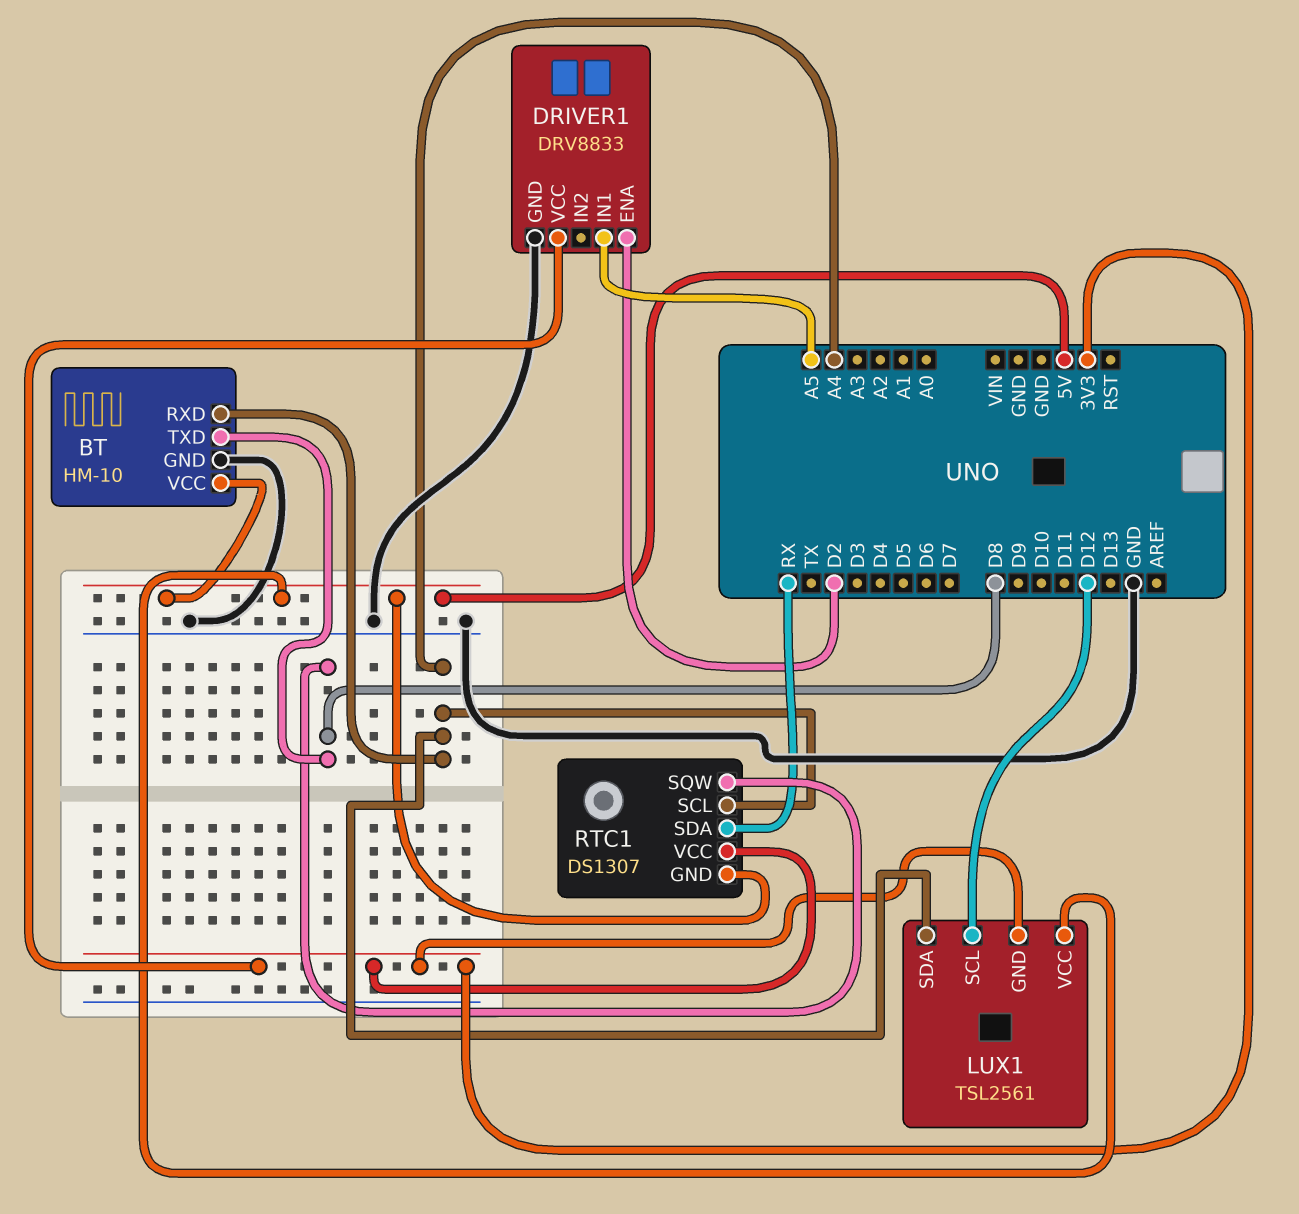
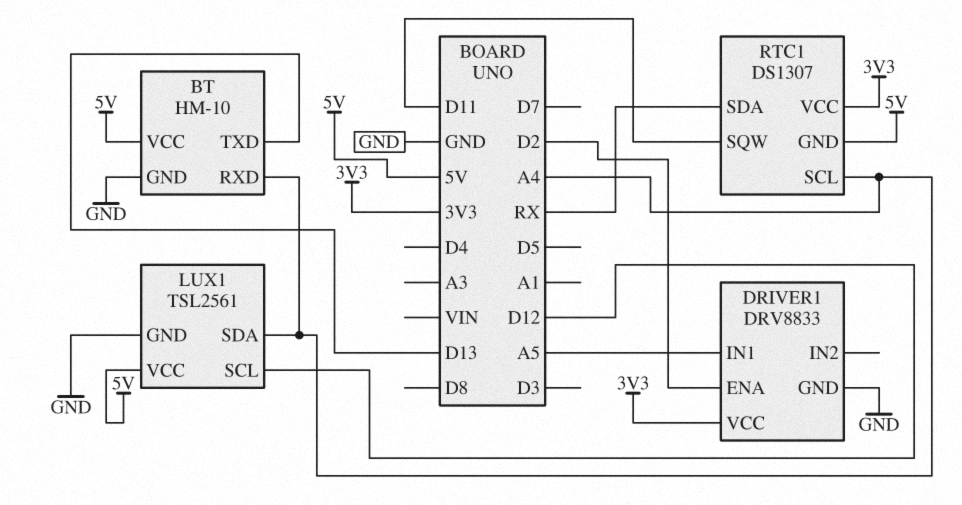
BT pin TXD: D8 -> D13
LUX1 pin GND: 3V3 -> GND
RTC1 pin SQW: D8 -> D11

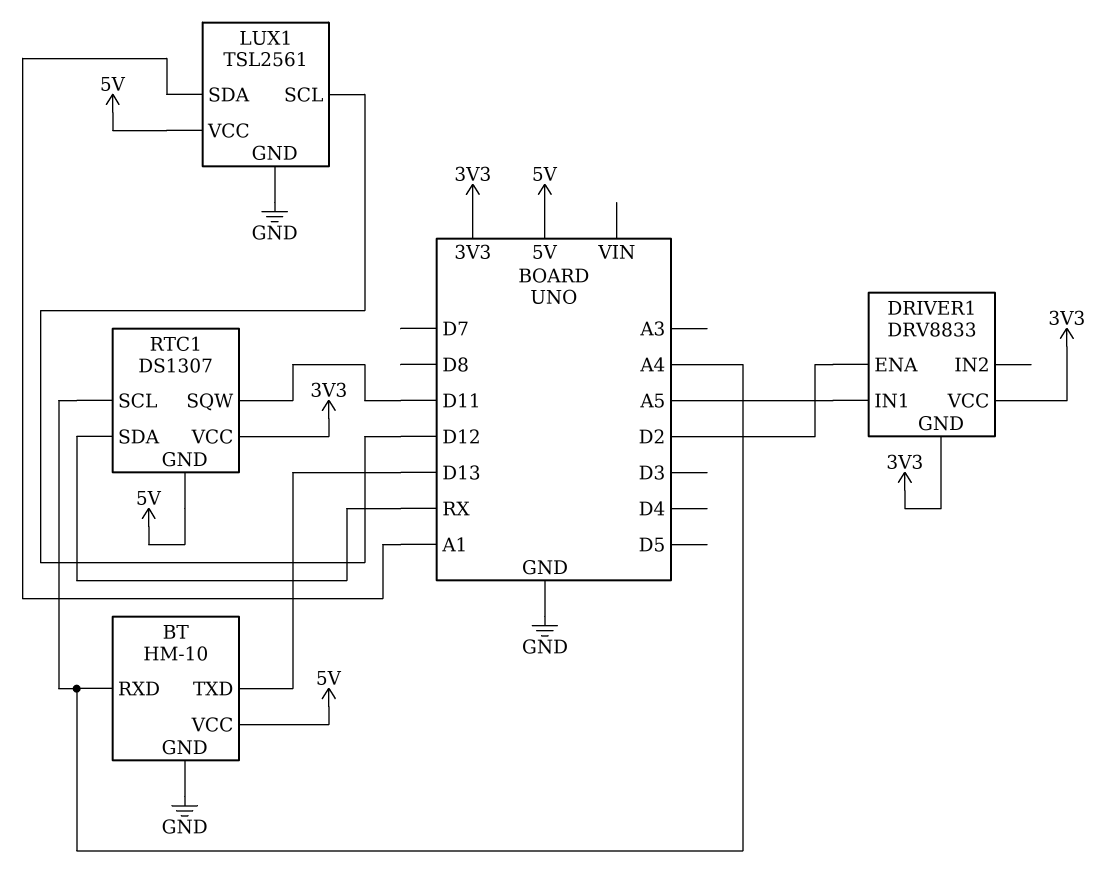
DRIVER1 pin GND: GND -> 3V3
LUX1 pin SDA: A4 -> A1

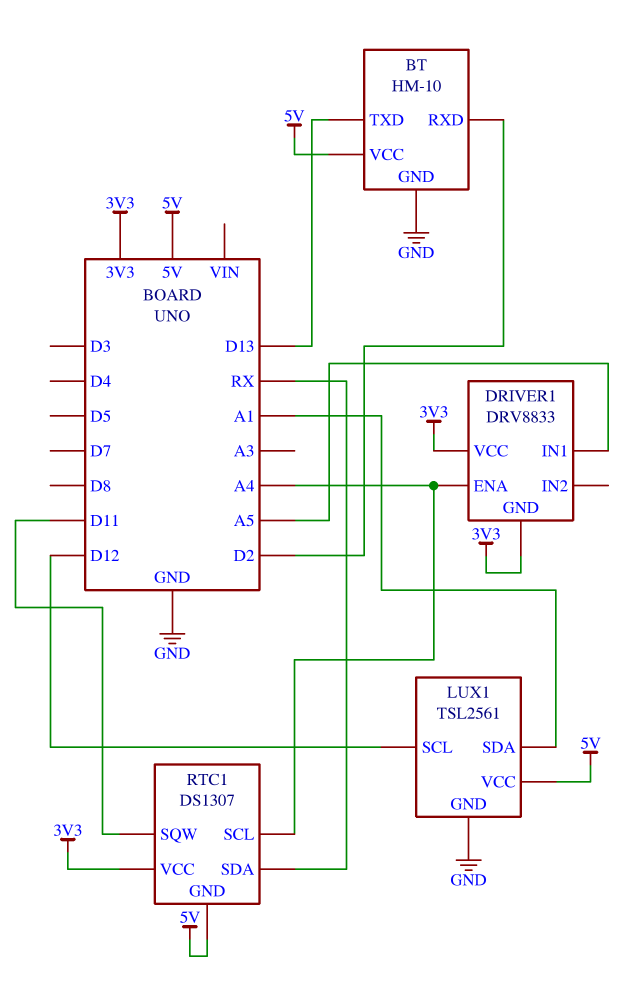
BT pin RXD: A4 -> D2
DRIVER1 pin ENA: D2 -> A4

